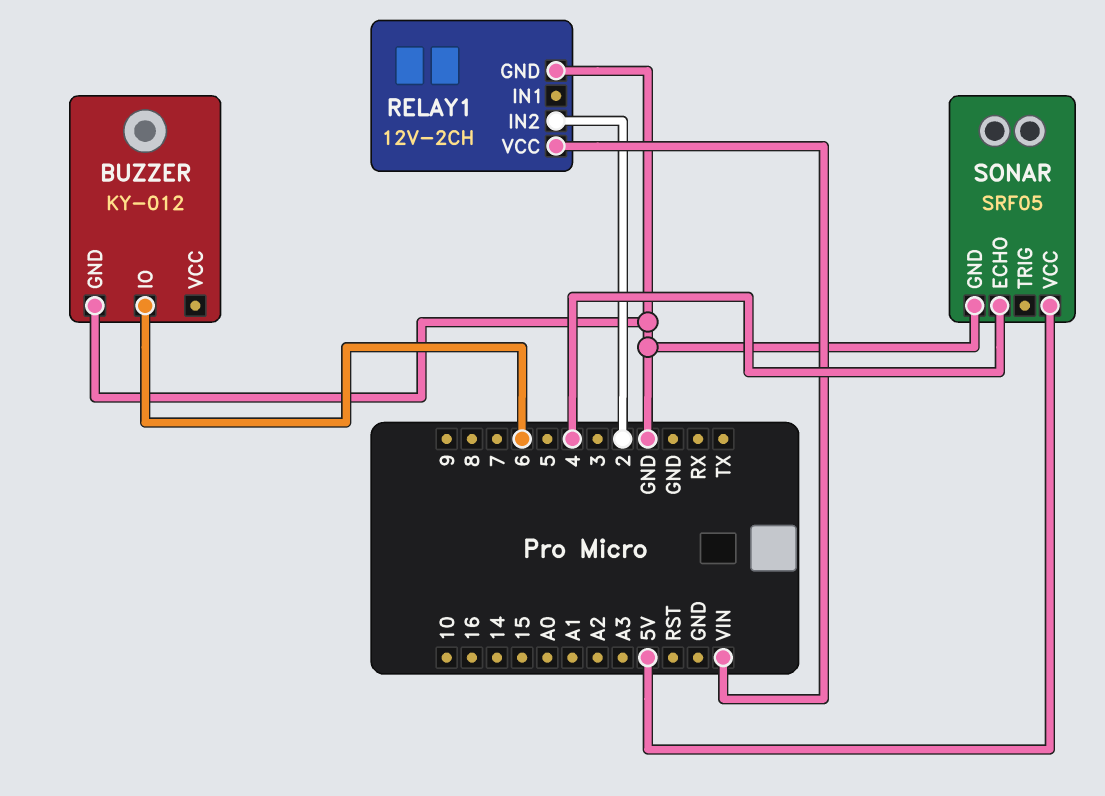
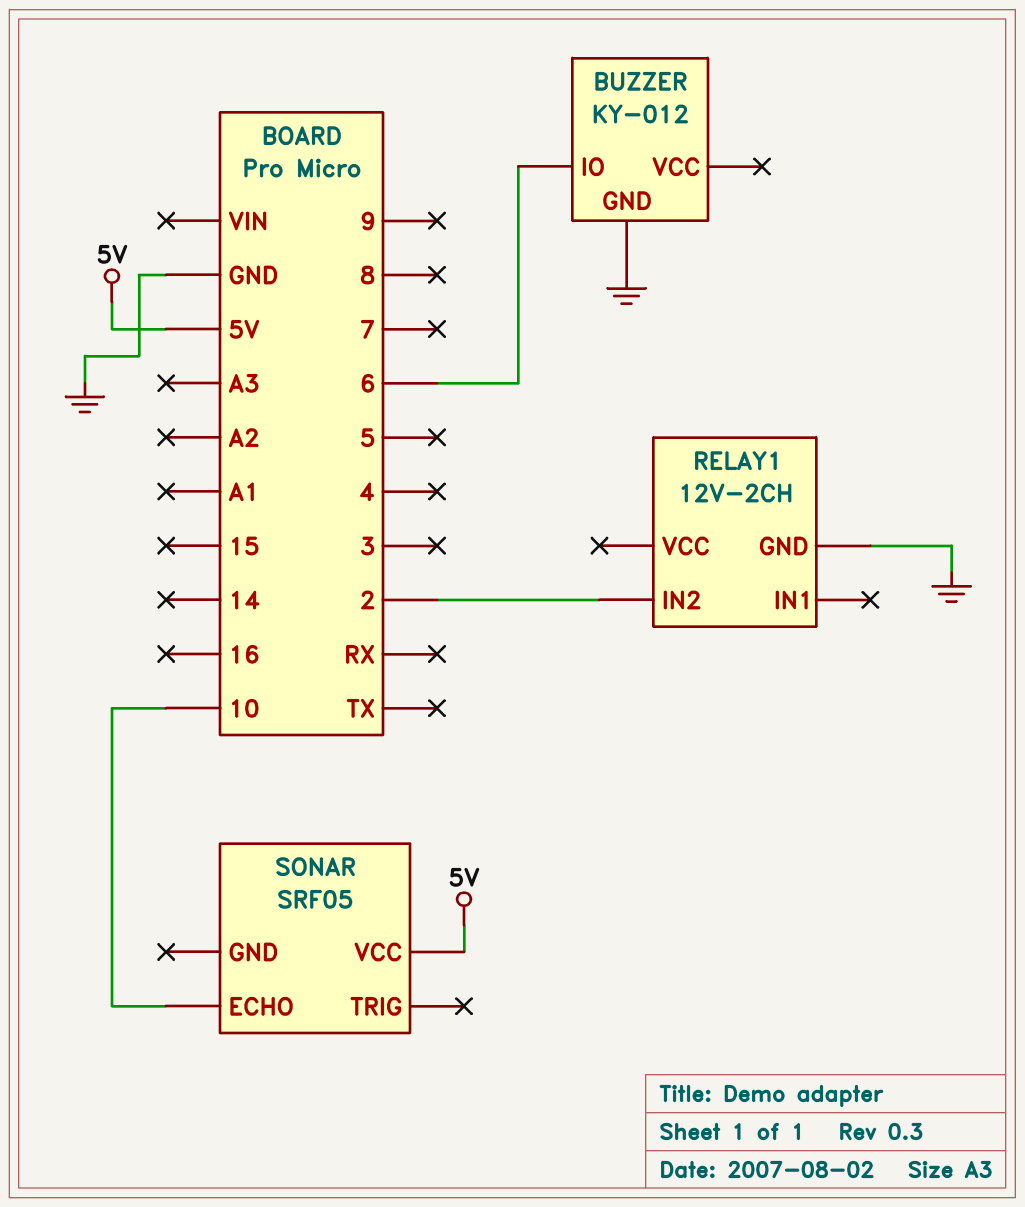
RELAY1 pin VCC: VIN -> none
SONAR pin ECHO: 4 -> 10
SONAR pin GND: GND -> none

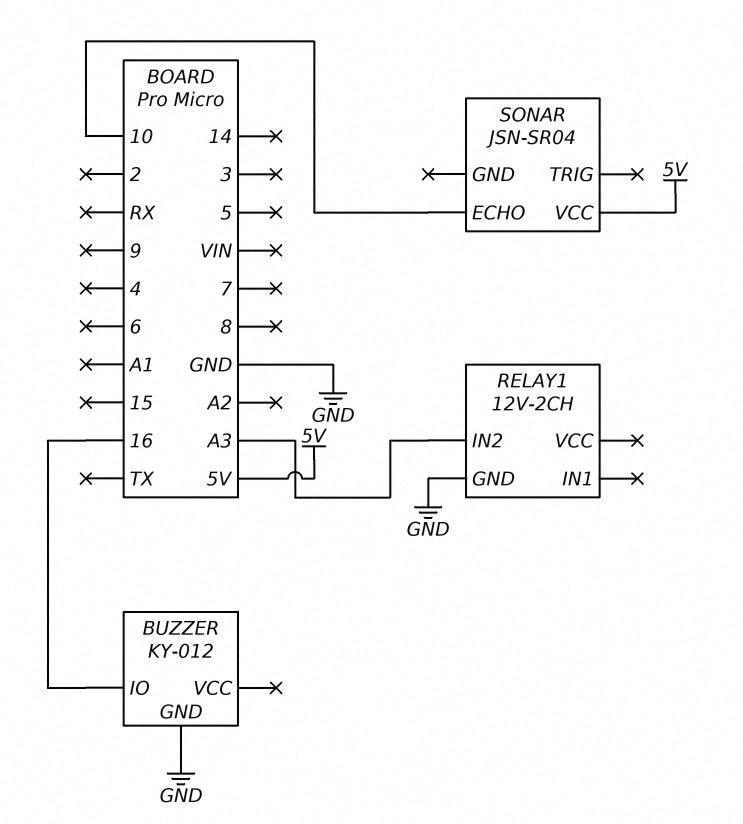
BUZZER pin IO: 6 -> 16
RELAY1 pin IN2: 2 -> A3
SONAR: SRF05 -> JSN-SR04

